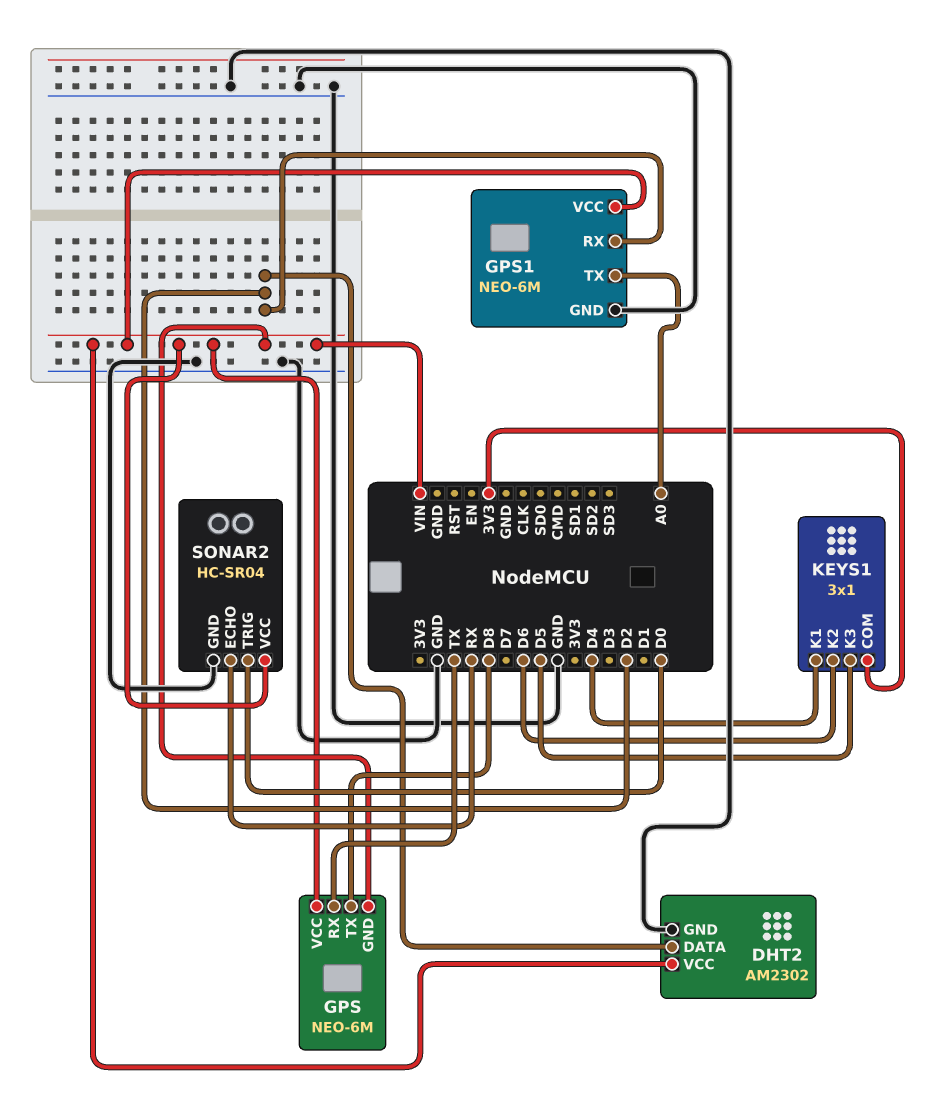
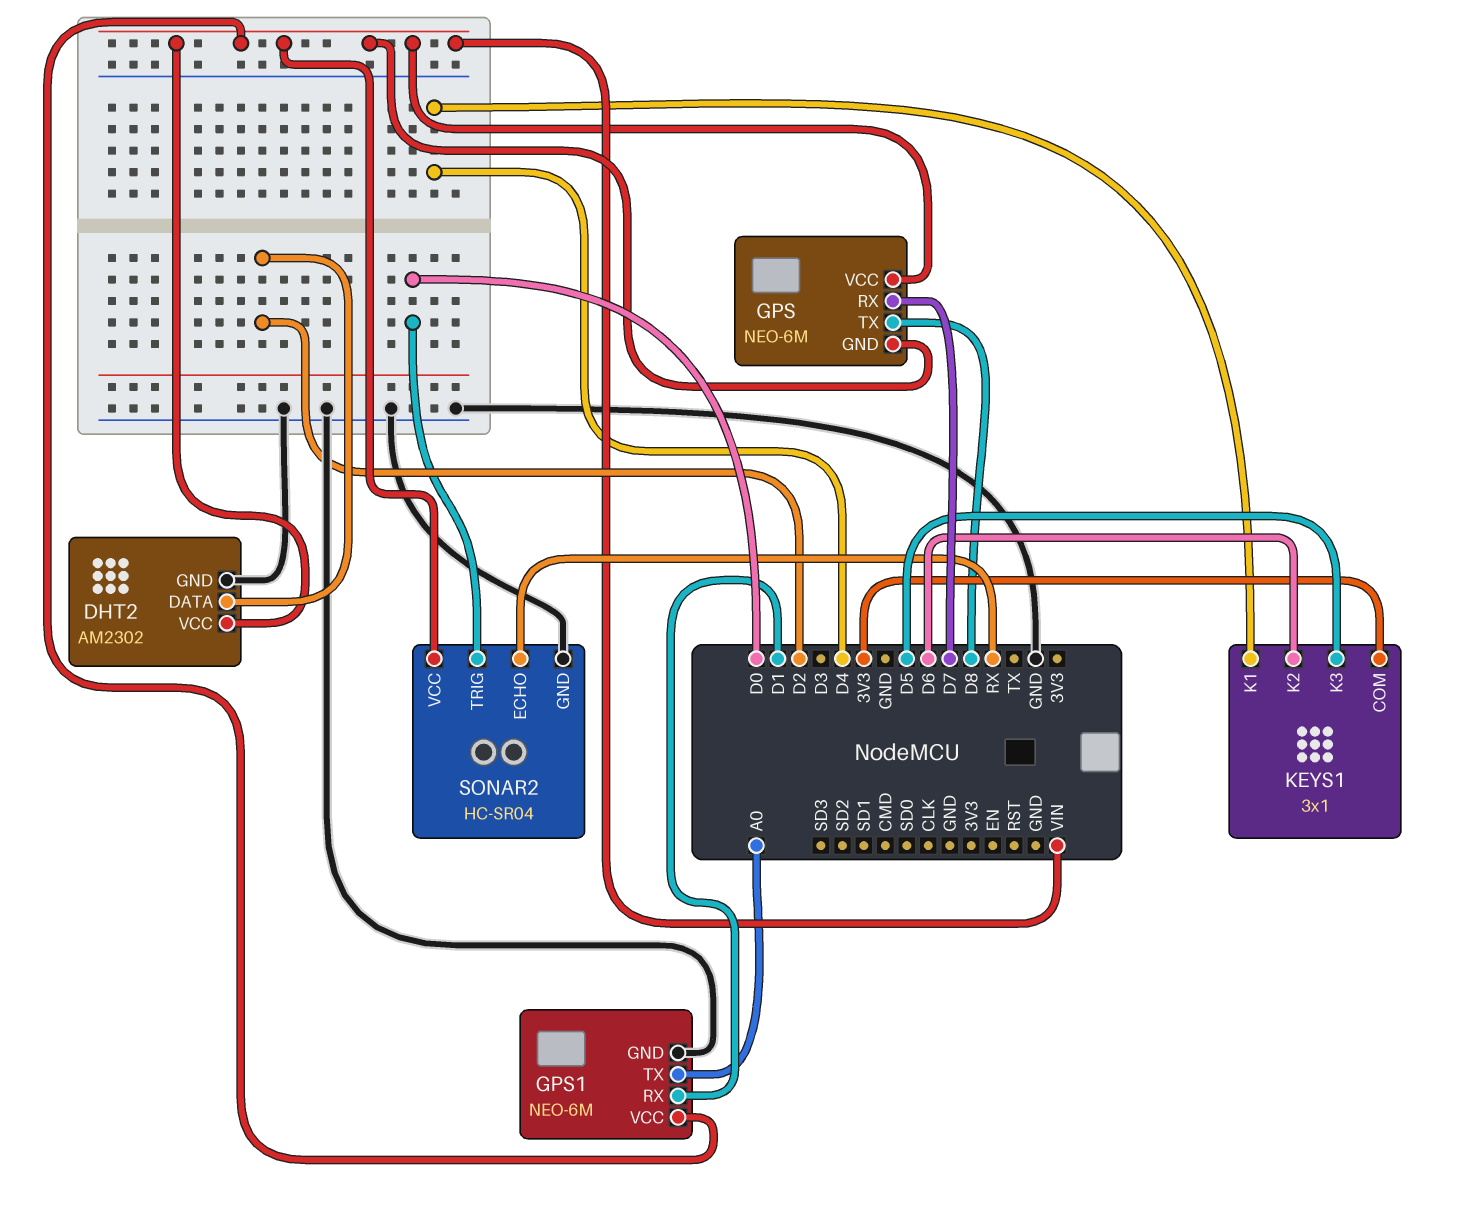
GPS pin RX: TX -> D7
GPS1 pin RX: D2 -> D1

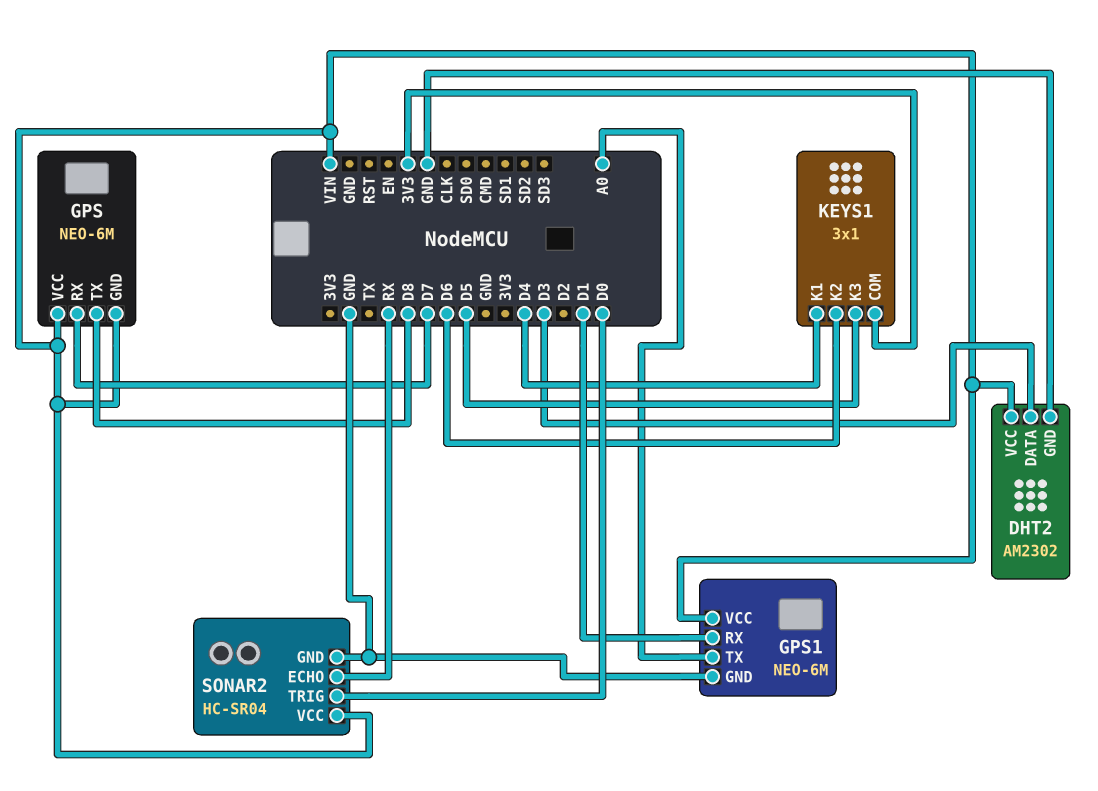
DHT2 pin DATA: D2 -> D3

